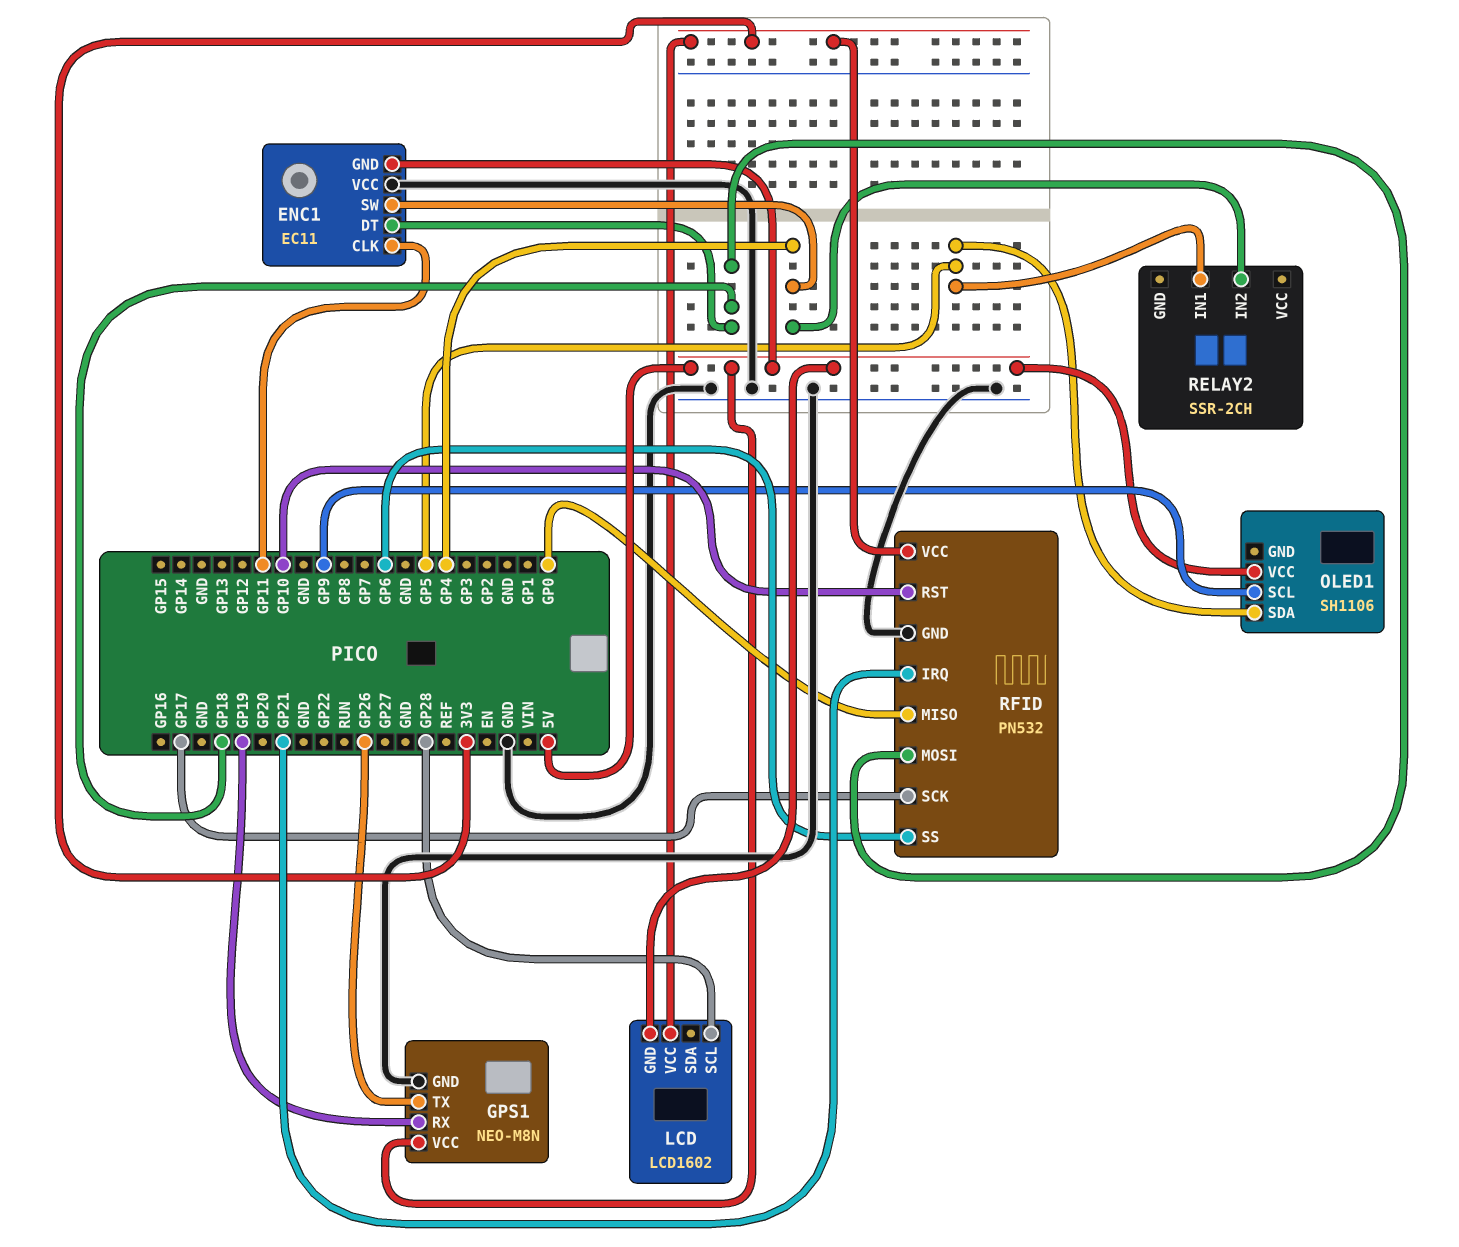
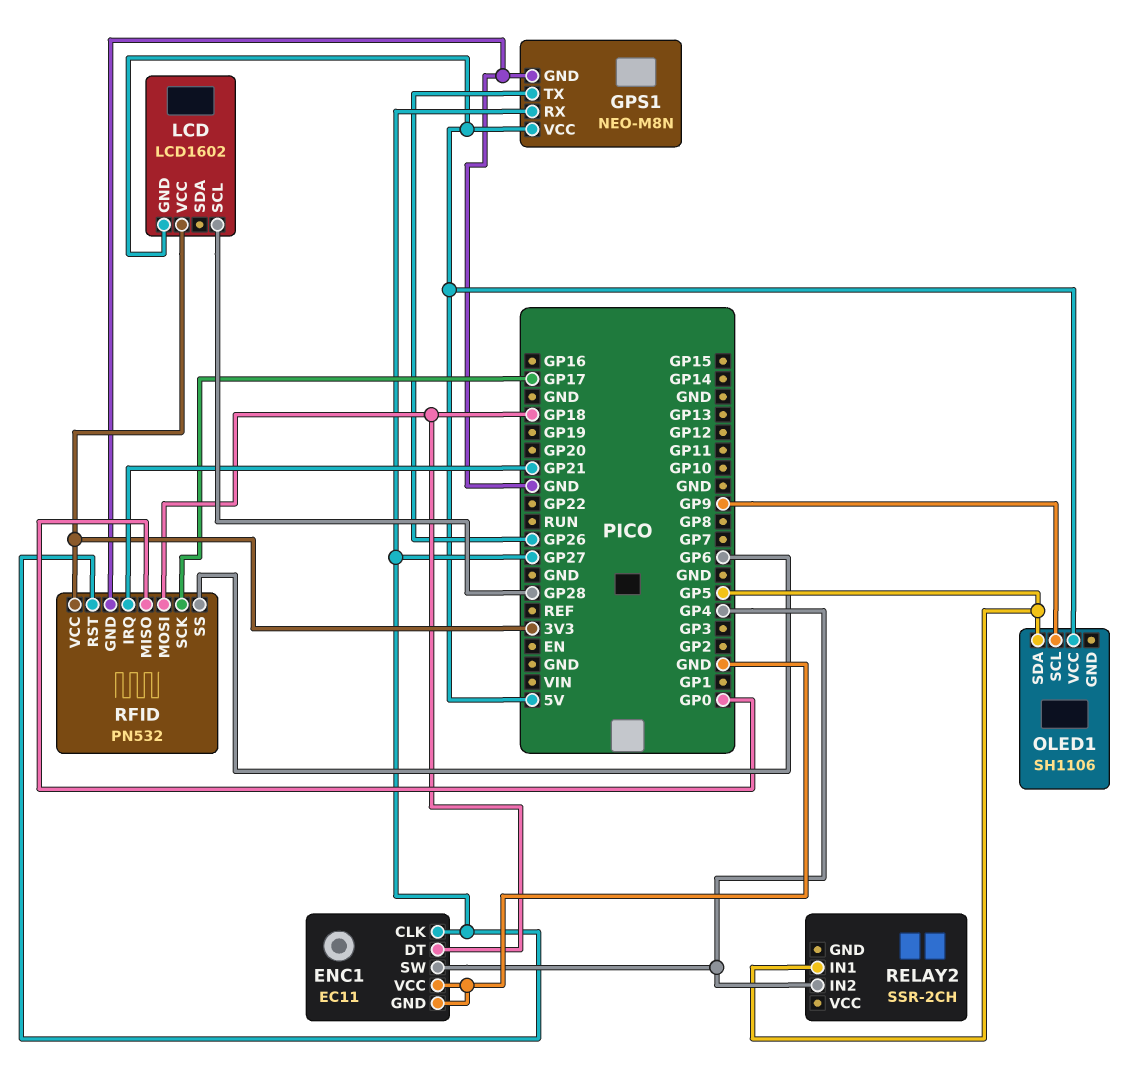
ENC1 pin CLK: GP11 -> GP27
ENC1 pin GND: 5V -> GND
GPS1 pin RX: GP19 -> GP27
RFID pin RST: GP10 -> GP27

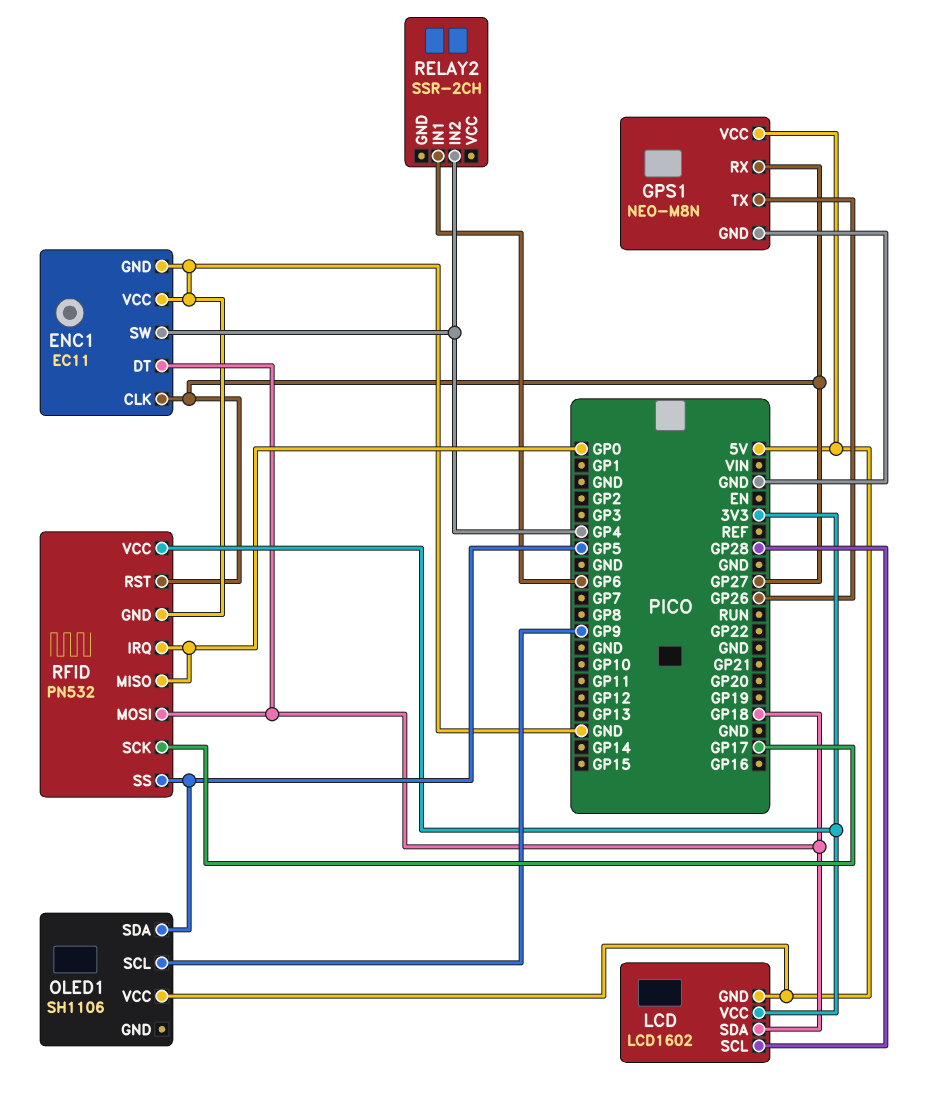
LCD pin SDA: none -> GP18
RELAY2 pin IN1: GP5 -> GP6
RFID pin IRQ: GP21 -> GP0
RFID pin SS: GP6 -> GP5

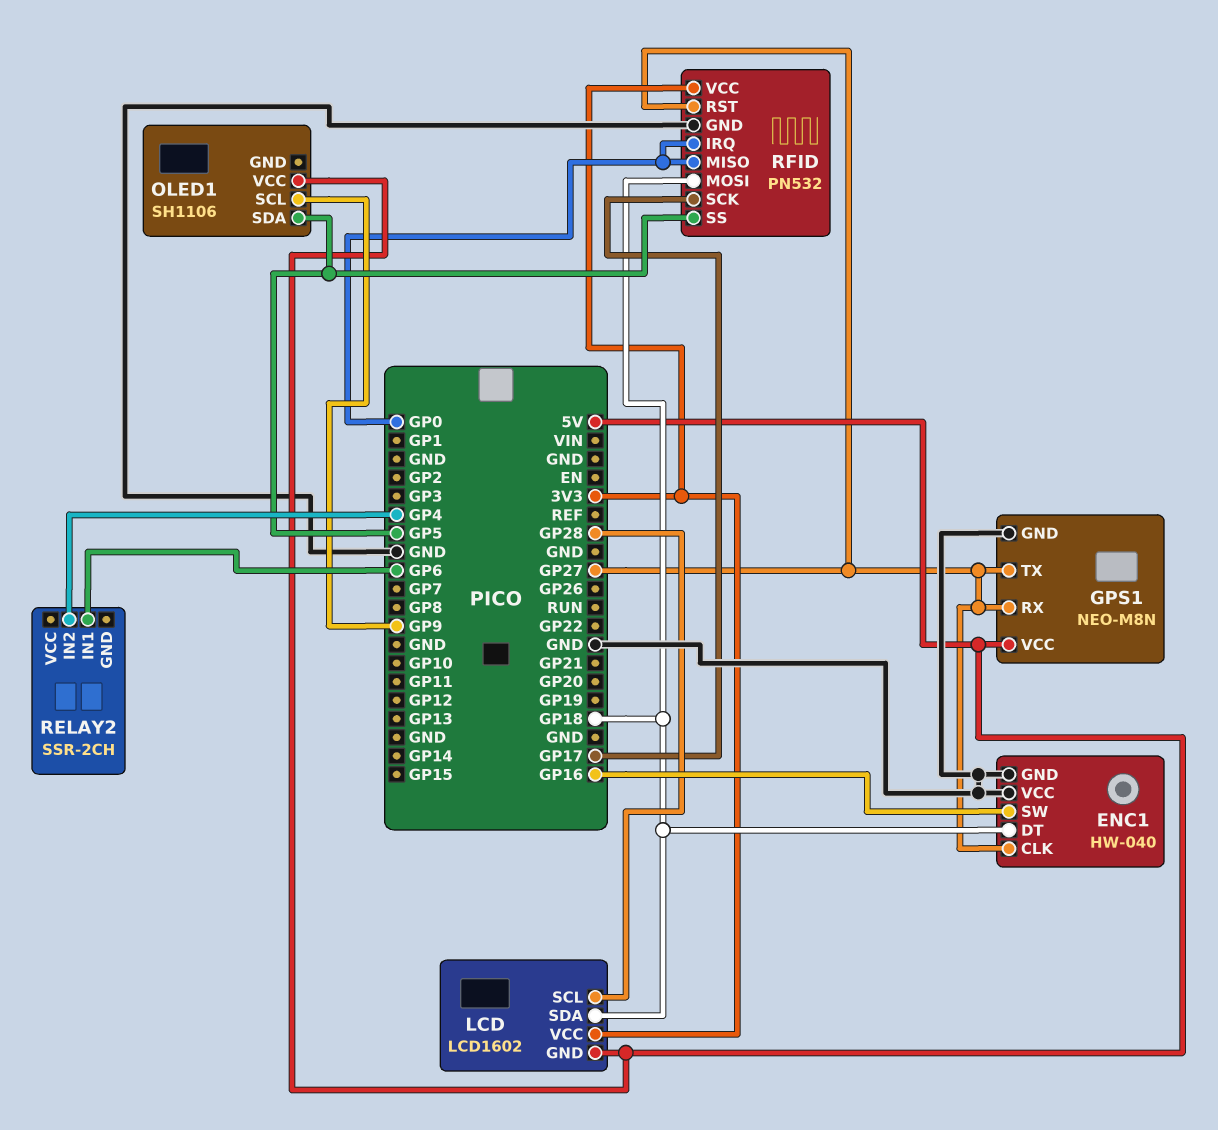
ENC1: EC11 -> HW-040
ENC1 pin SW: GP4 -> GP16
GPS1 pin TX: GP26 -> GP27

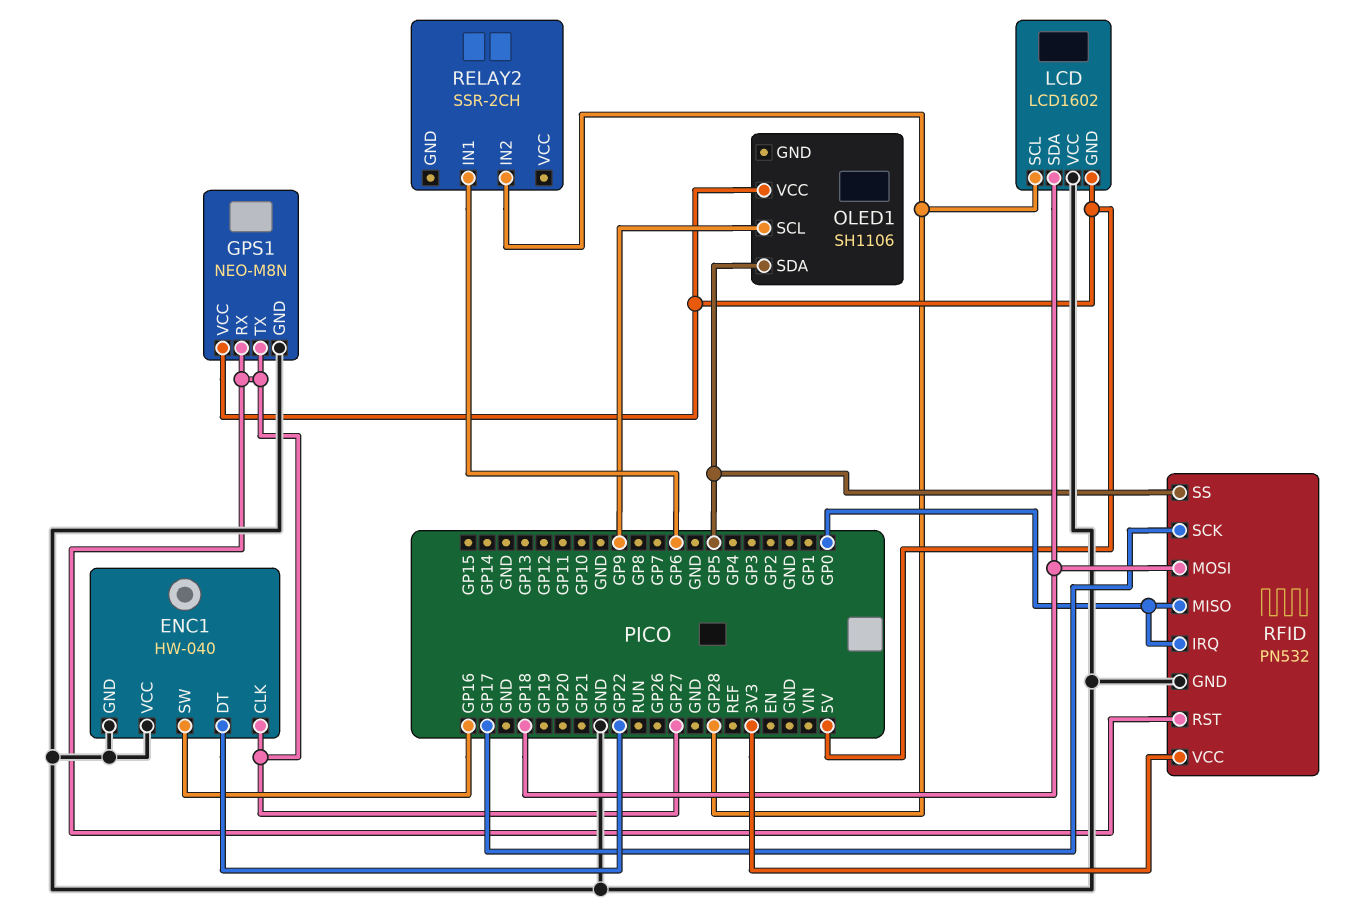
ENC1 pin DT: GP18 -> GP22
LCD pin VCC: 3V3 -> GND
RELAY2 pin IN2: GP4 -> GP28

